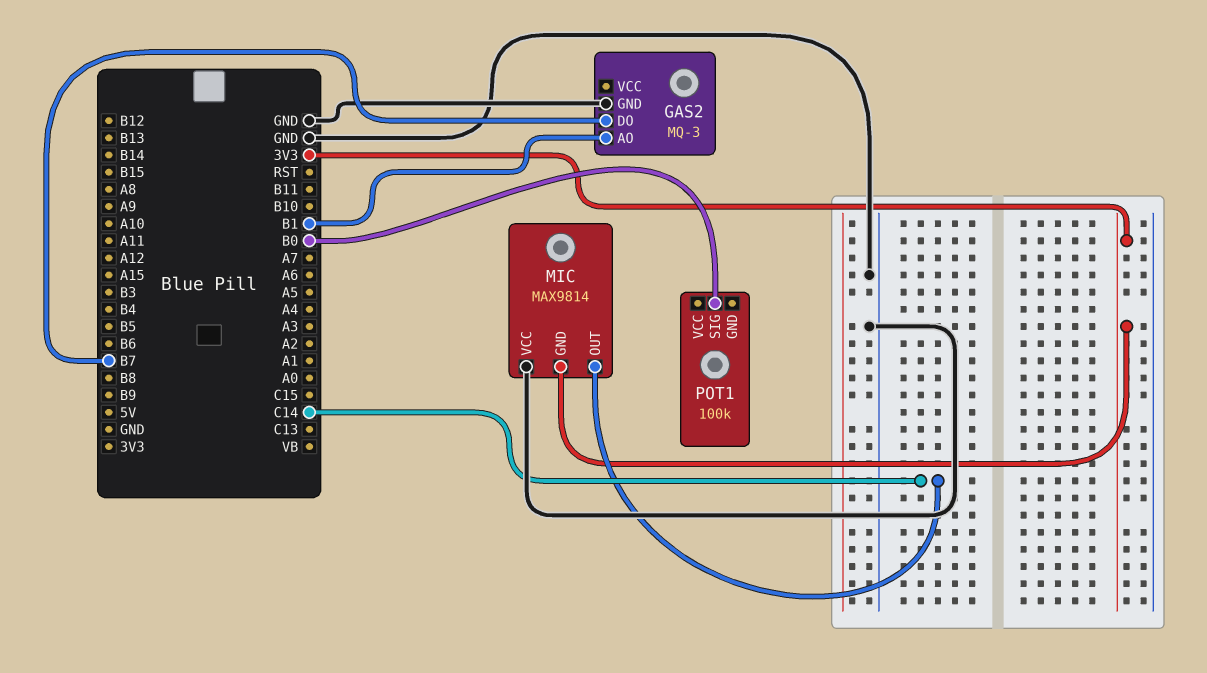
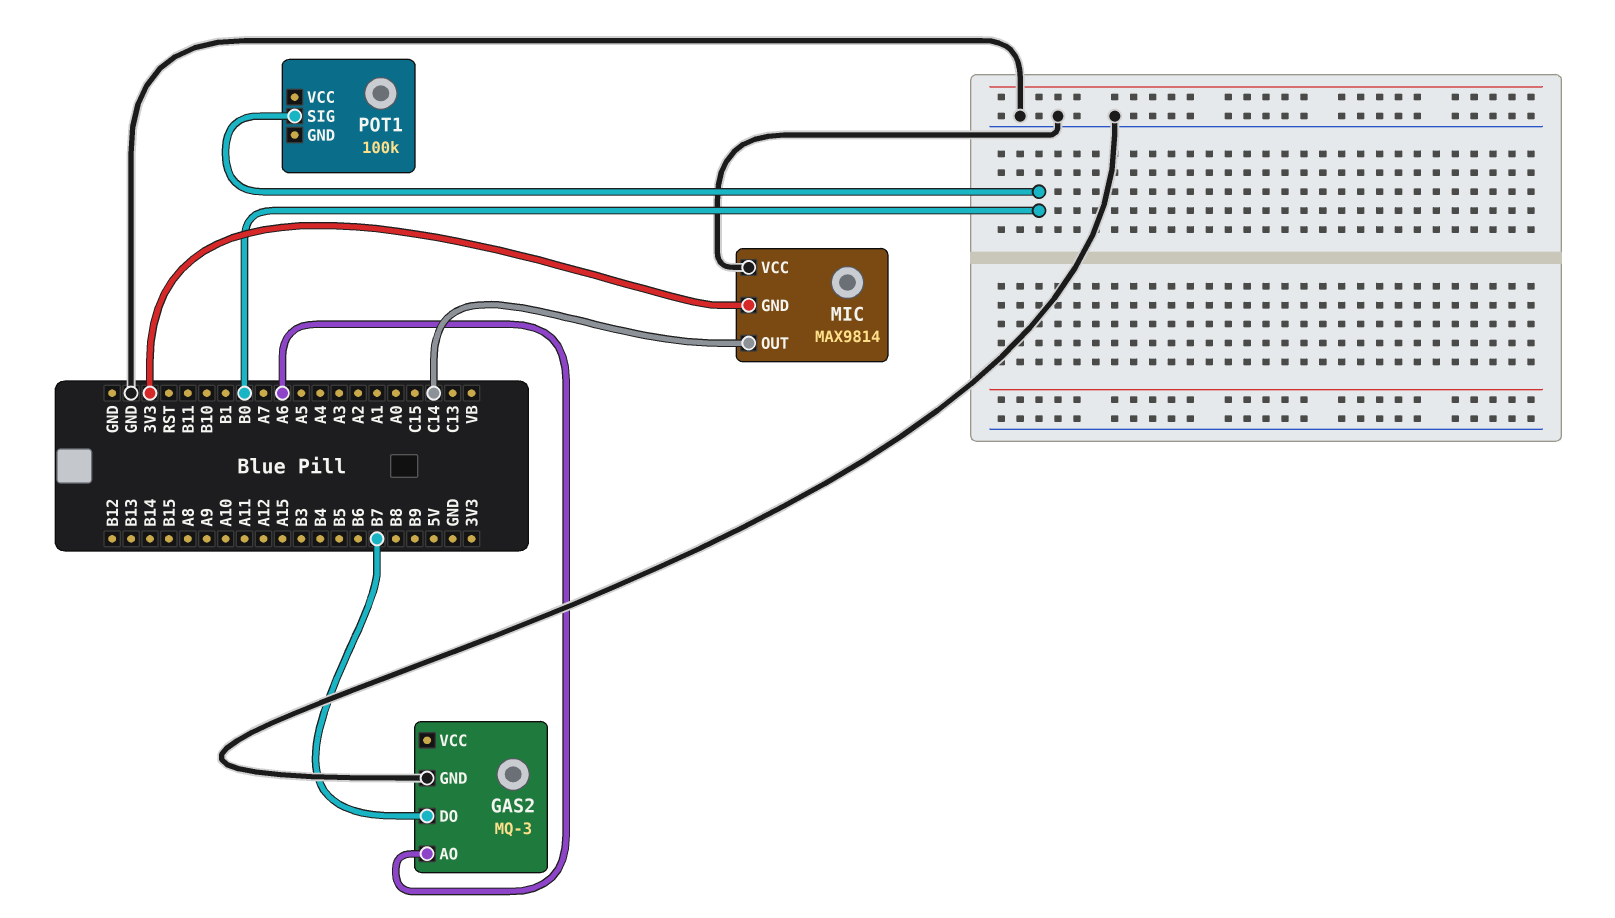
GAS2 pin AO: B1 -> A6

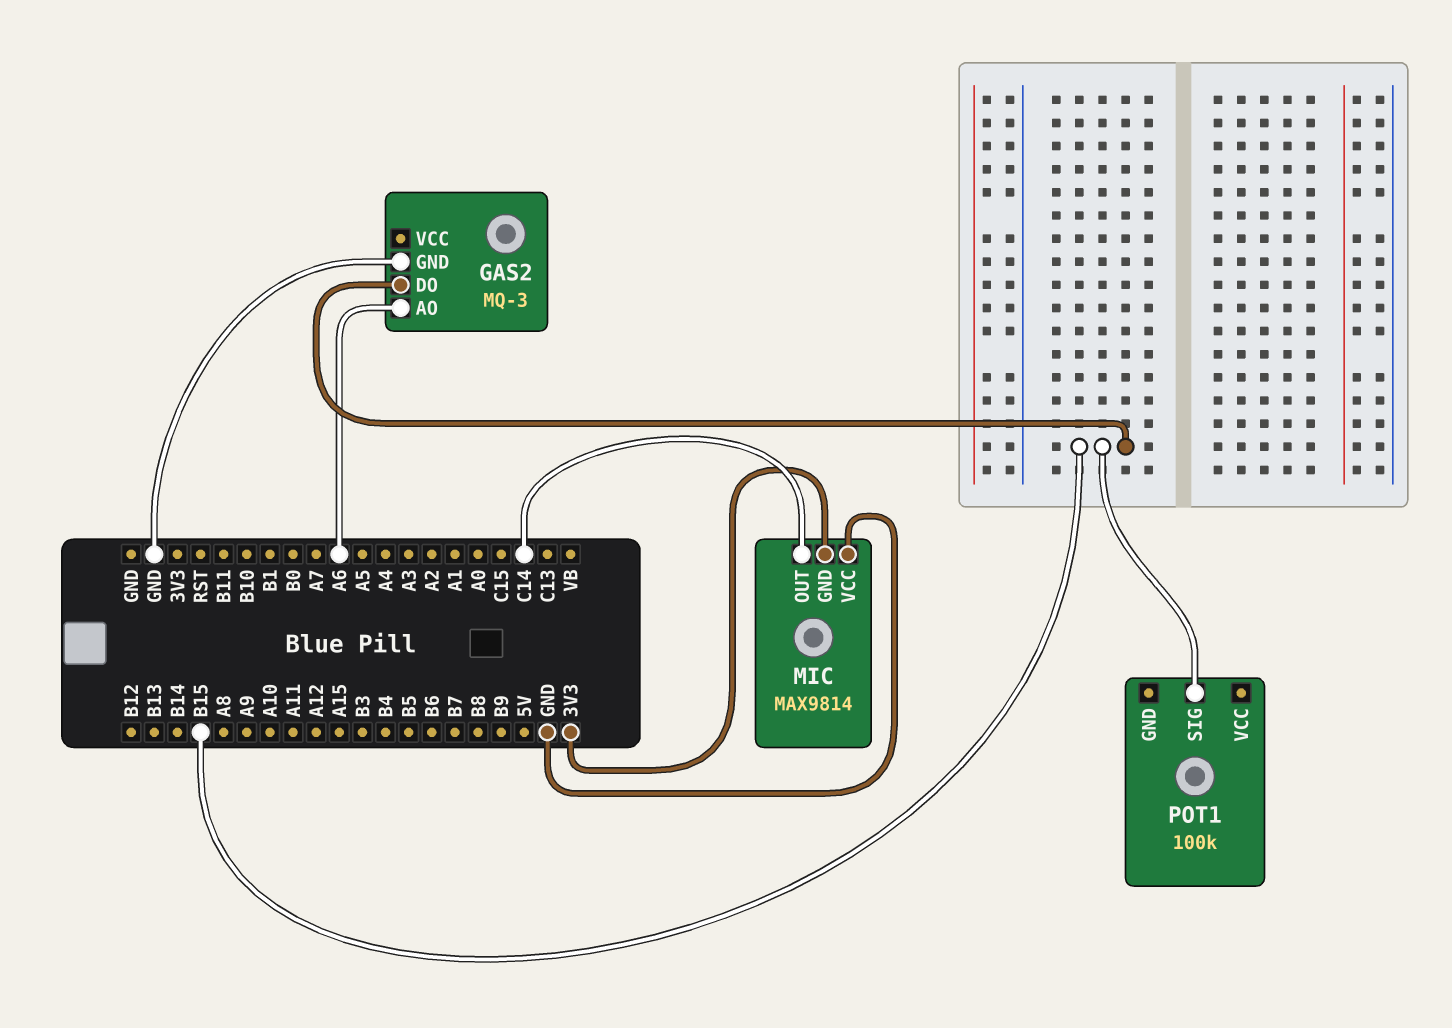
GAS2 pin DO: B7 -> B15
POT1 pin SIG: B0 -> B15

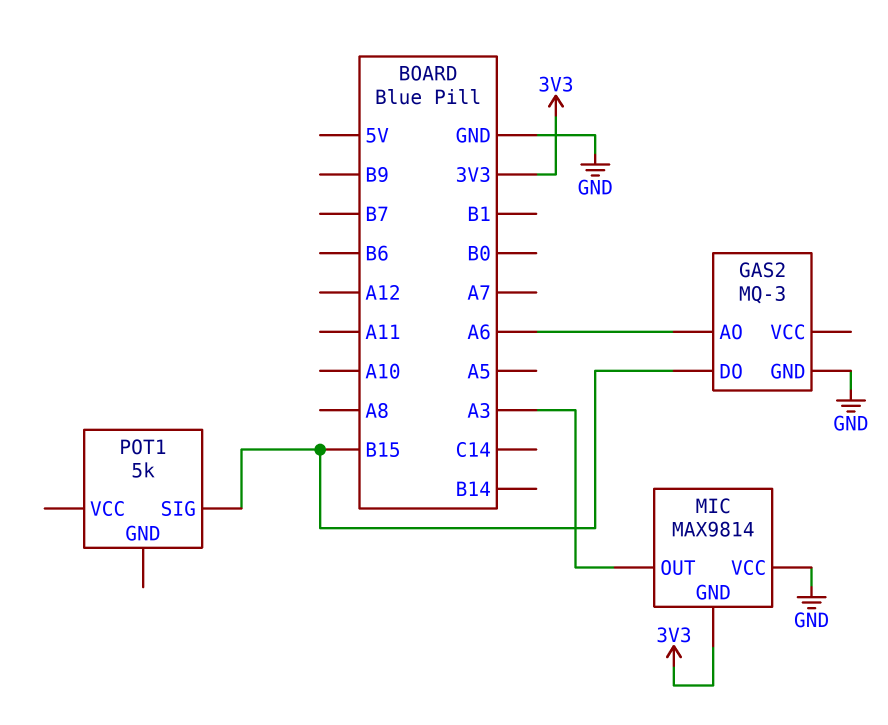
MIC pin OUT: C14 -> A3
POT1: 100k -> 5k

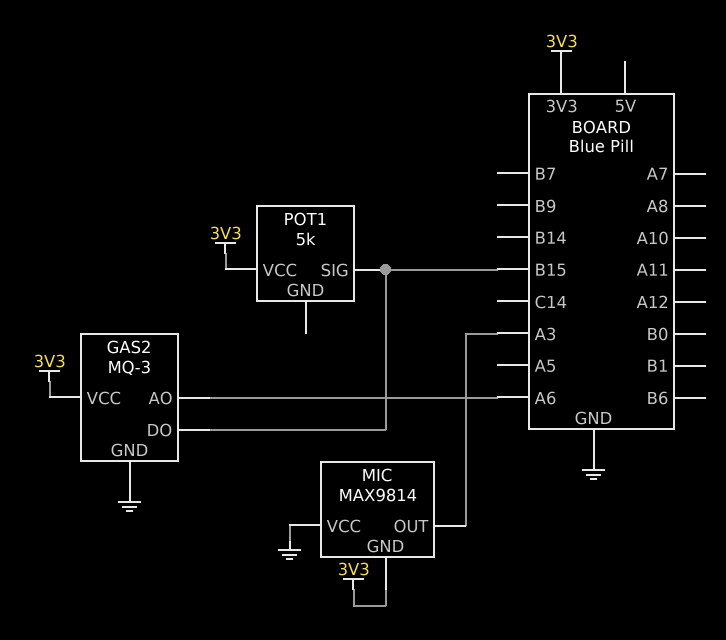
GAS2 pin VCC: none -> 3V3
POT1 pin VCC: none -> 3V3

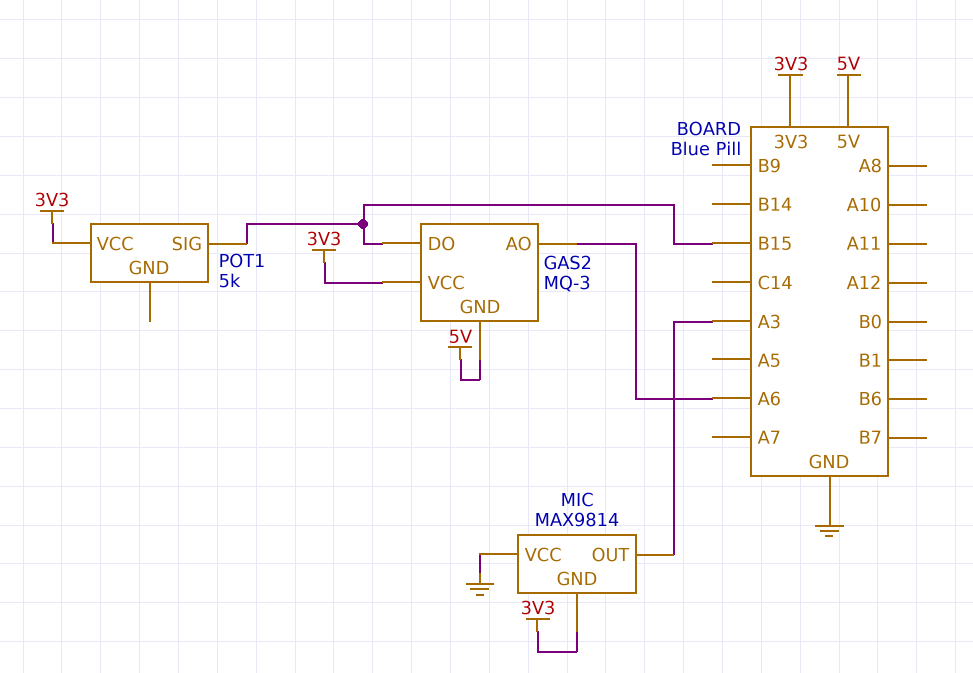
GAS2 pin GND: GND -> 5V

